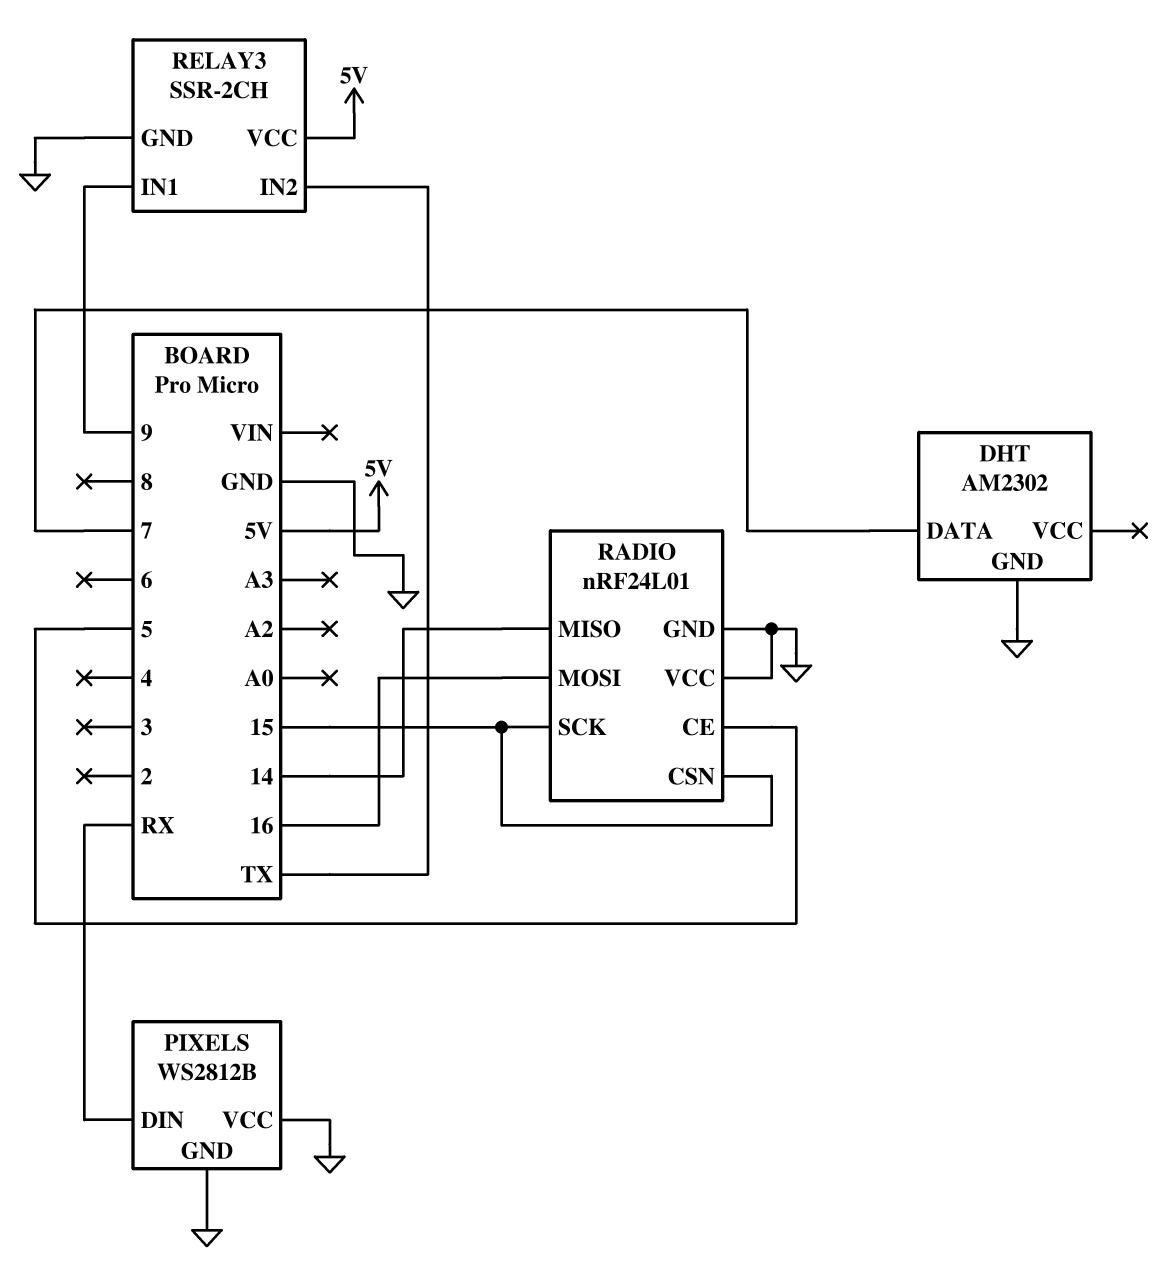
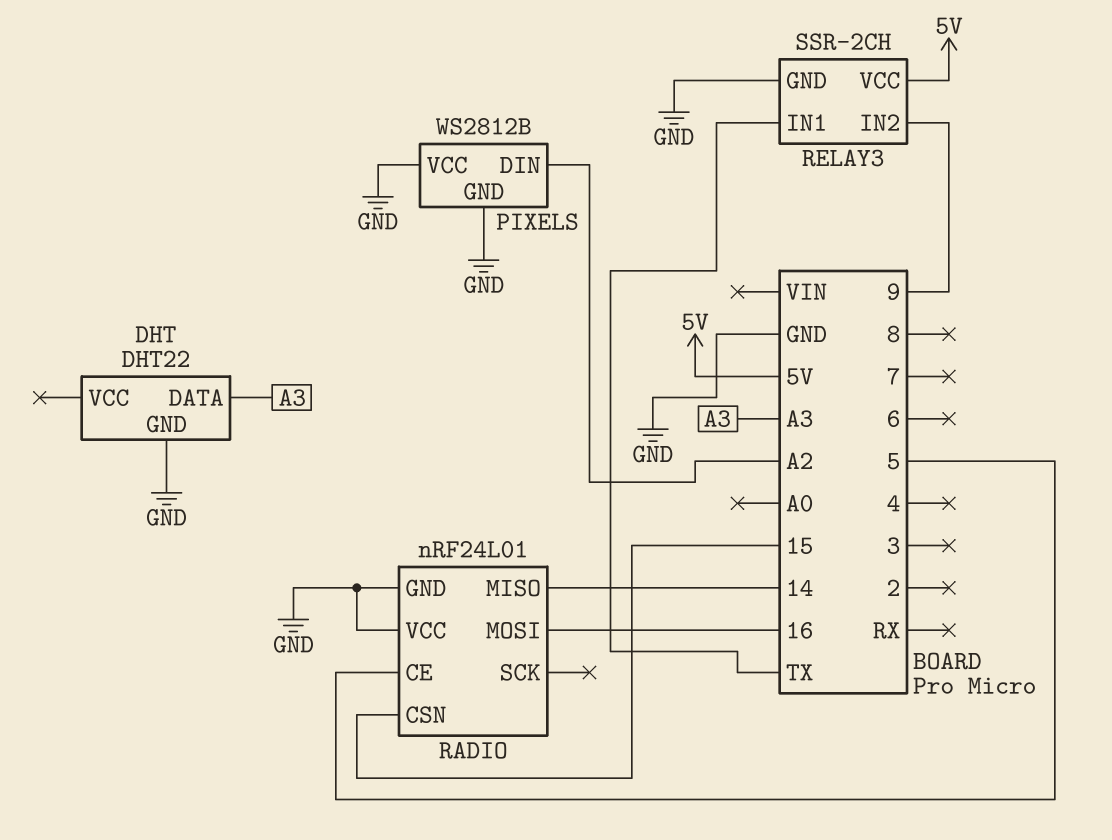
DHT: AM2302 -> DHT22
DHT pin DATA: 7 -> A3
PIXELS pin DIN: RX -> A2
RADIO pin SCK: 15 -> none
RELAY3 pin IN1: 9 -> TX
RELAY3 pin IN2: TX -> 9

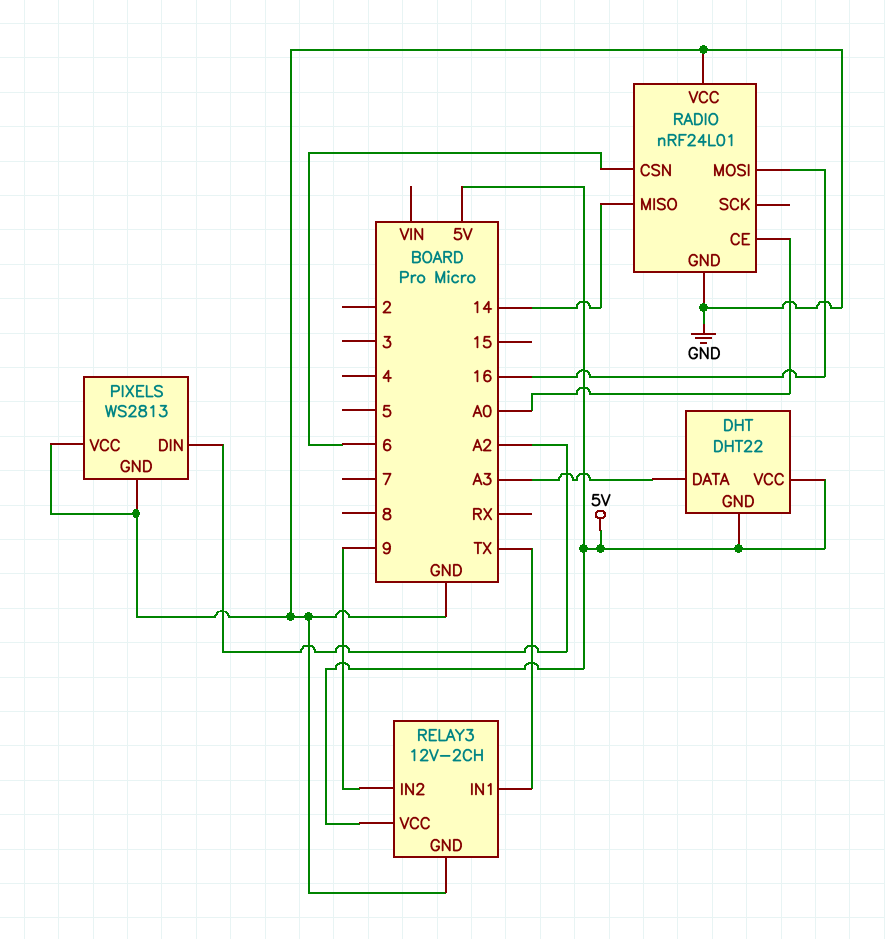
DHT pin GND: GND -> 5V
DHT pin VCC: none -> 5V
PIXELS: WS2812B -> WS2813
RADIO pin CE: 5 -> A0
RADIO pin CSN: 15 -> 6
RELAY3: SSR-2CH -> 12V-2CH

